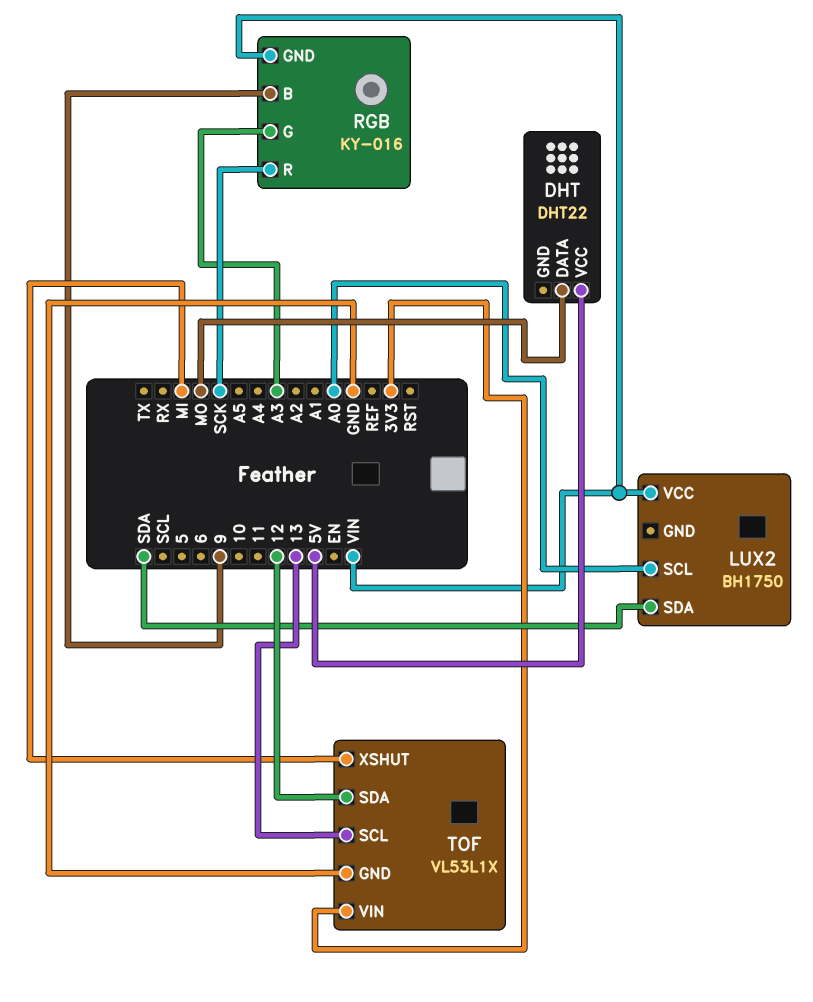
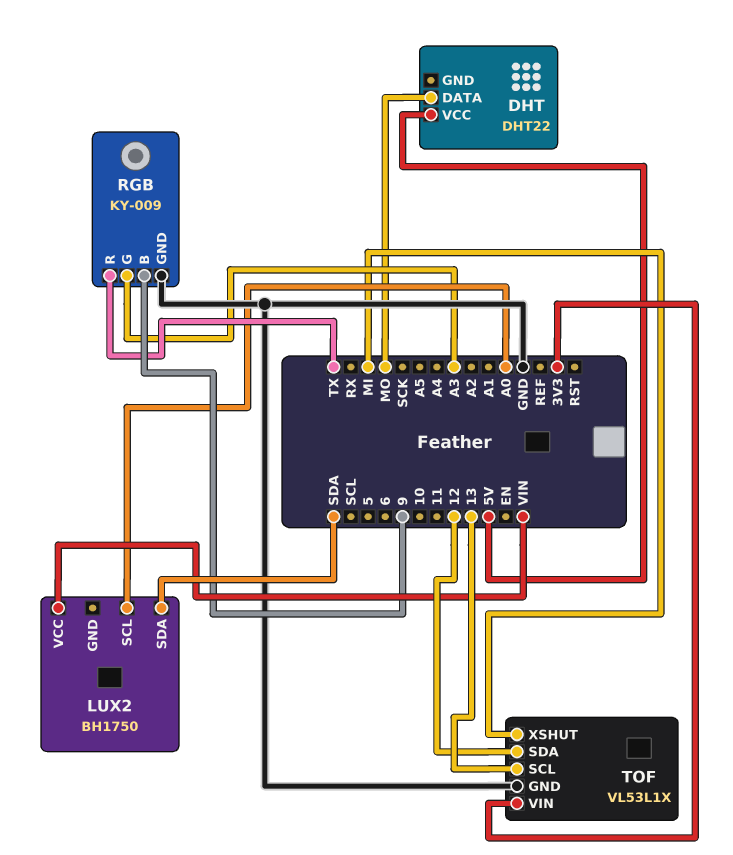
RGB: KY-016 -> KY-009
RGB pin GND: VIN -> GND
RGB pin R: SCK -> TX

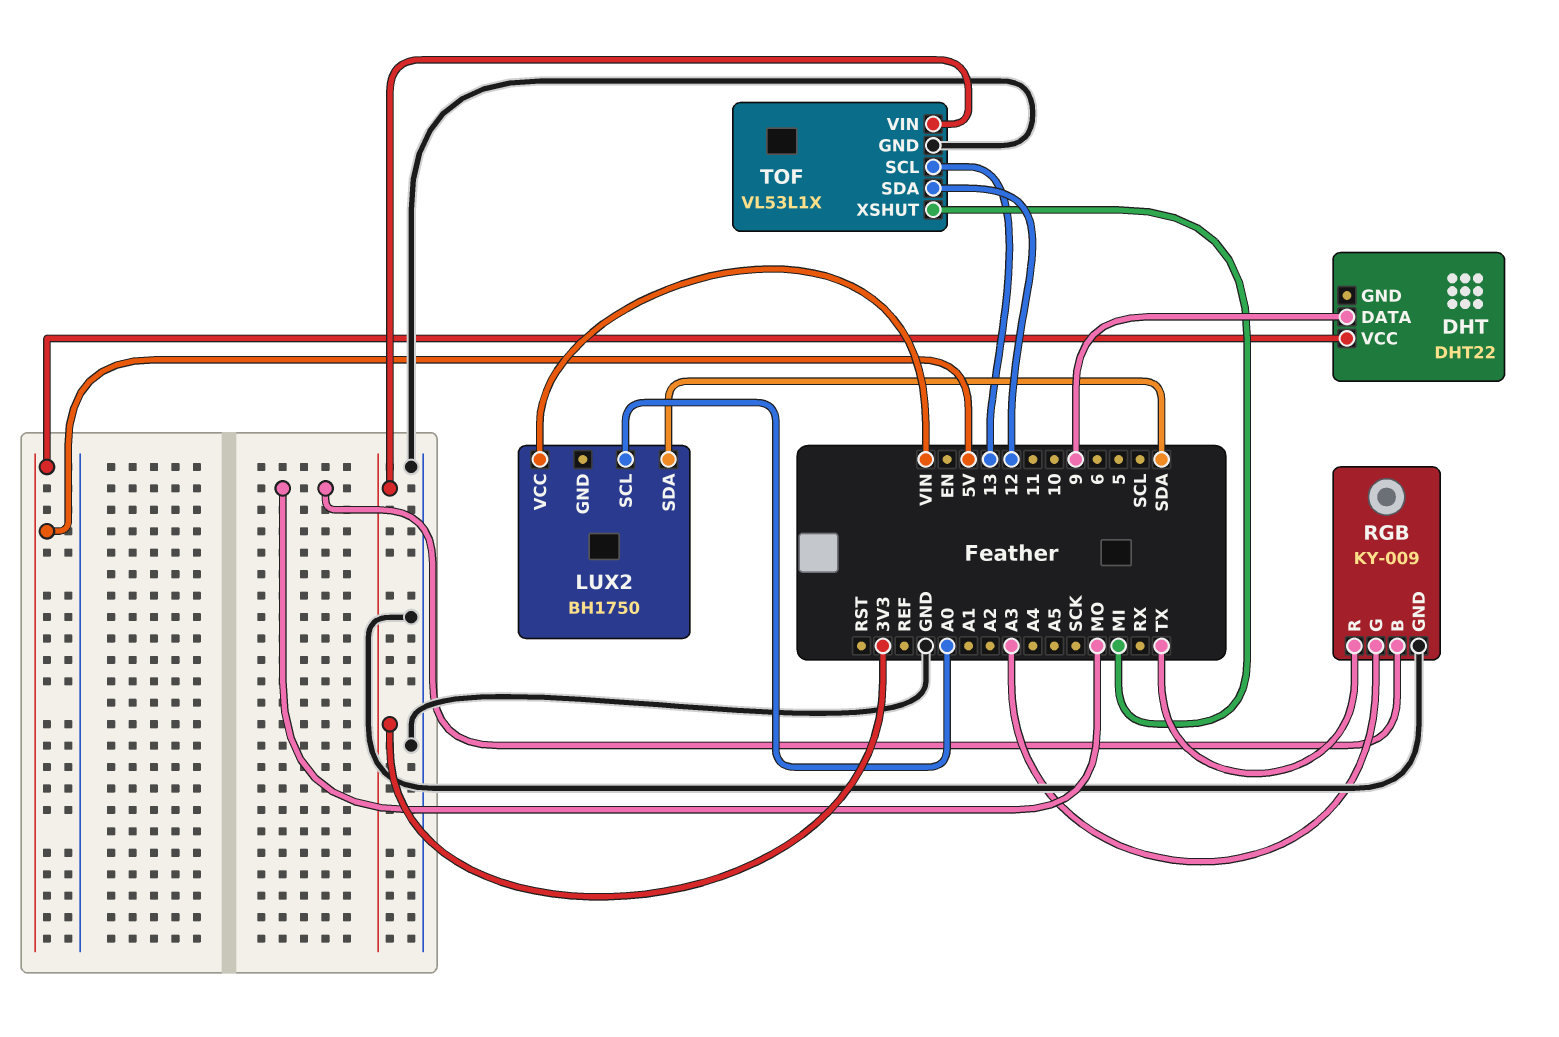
DHT pin DATA: MO -> 9
RGB pin B: 9 -> MO

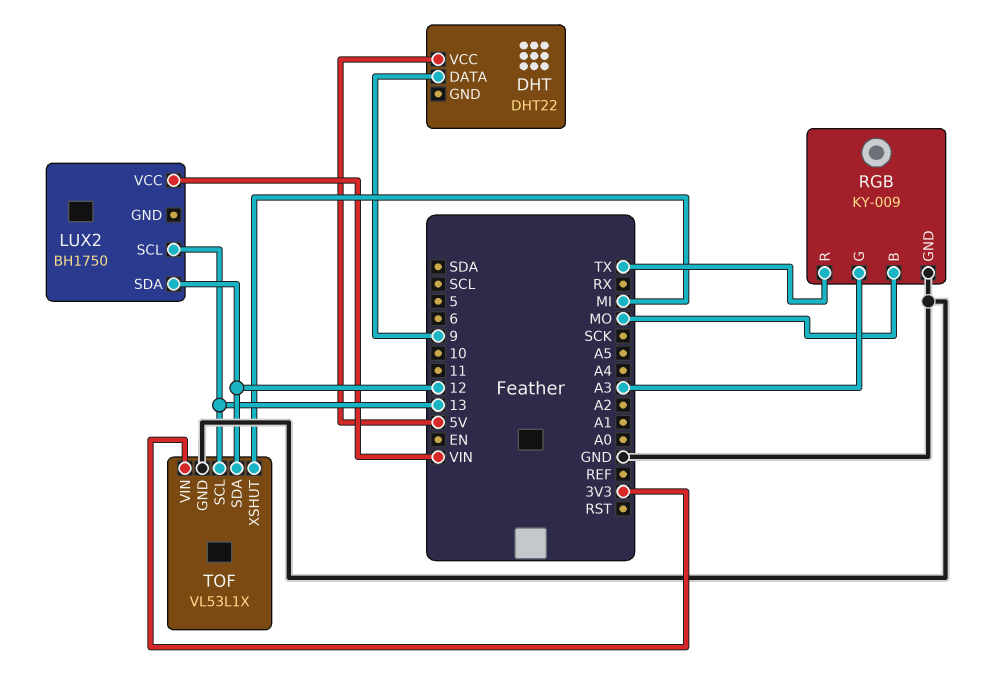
LUX2 pin SCL: A0 -> 13
LUX2 pin SDA: SDA -> 12

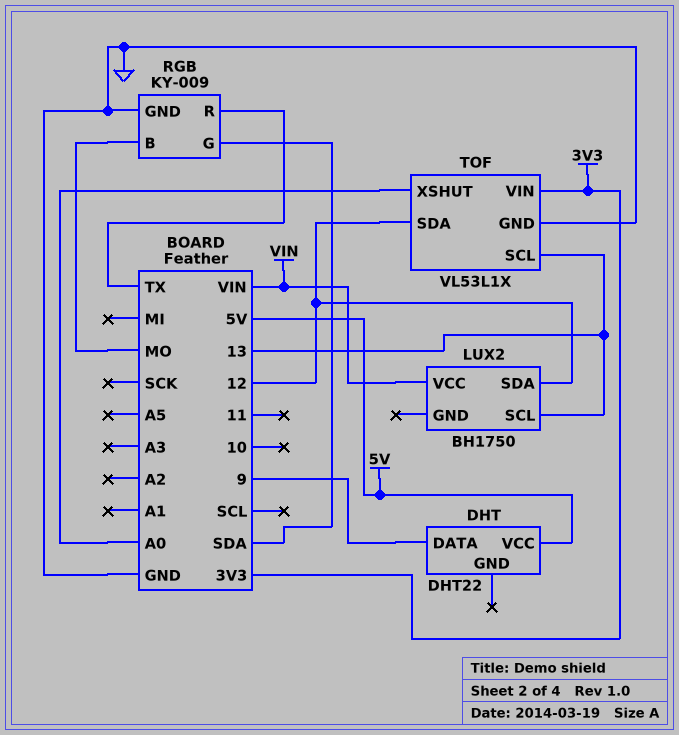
RGB pin G: A3 -> SDA
TOF pin XSHUT: MI -> A0

